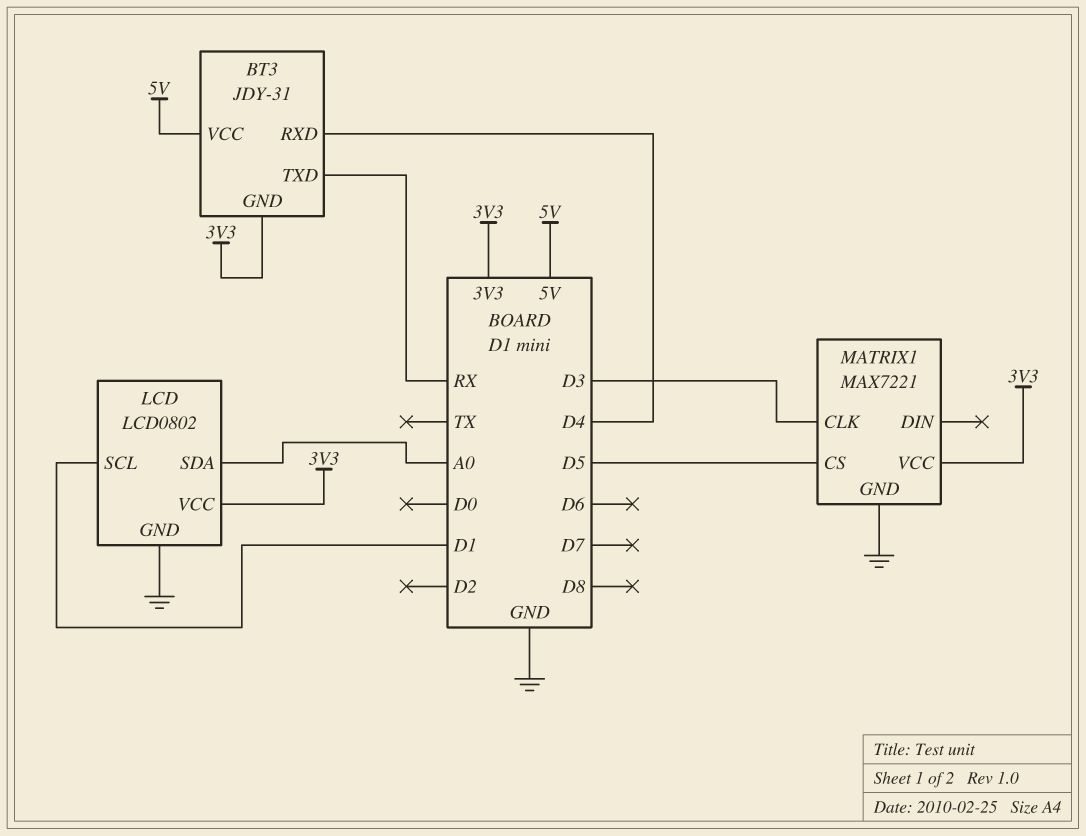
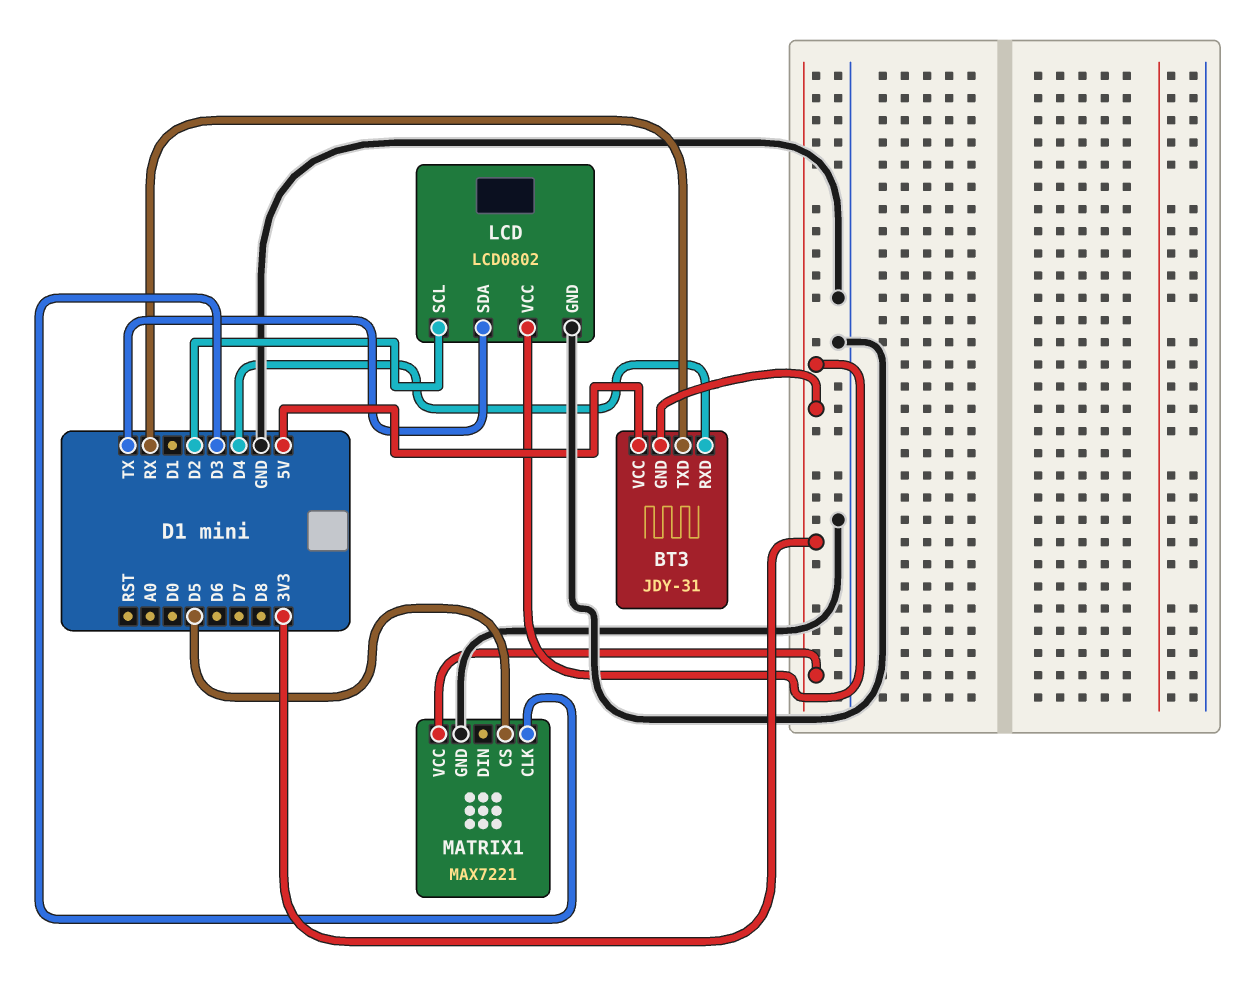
LCD pin SCL: D1 -> D2
LCD pin SDA: A0 -> TX

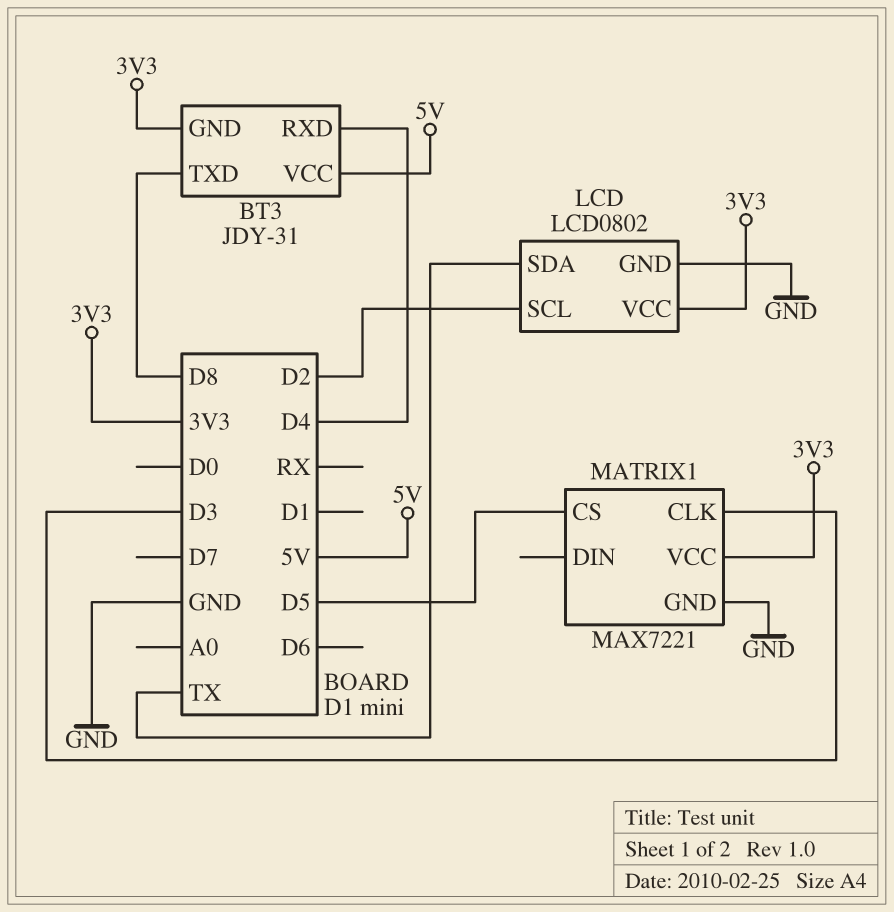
BT3 pin TXD: RX -> D8

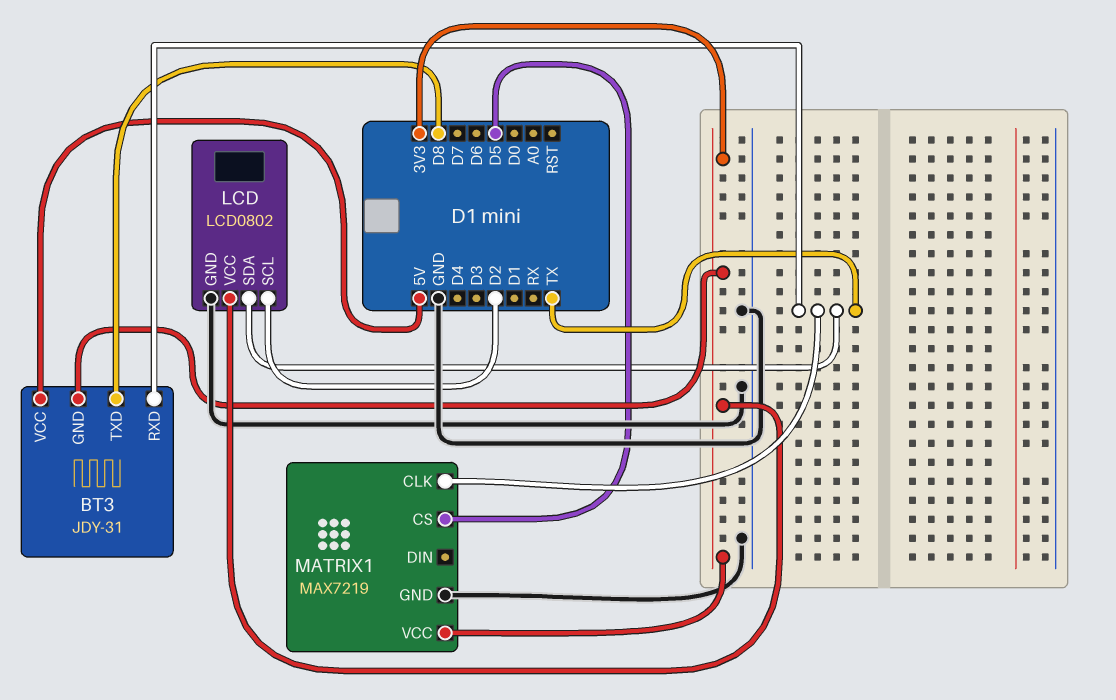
BT3 pin RXD: D4 -> TX
MATRIX1: MAX7221 -> MAX7219
MATRIX1 pin CLK: D3 -> TX

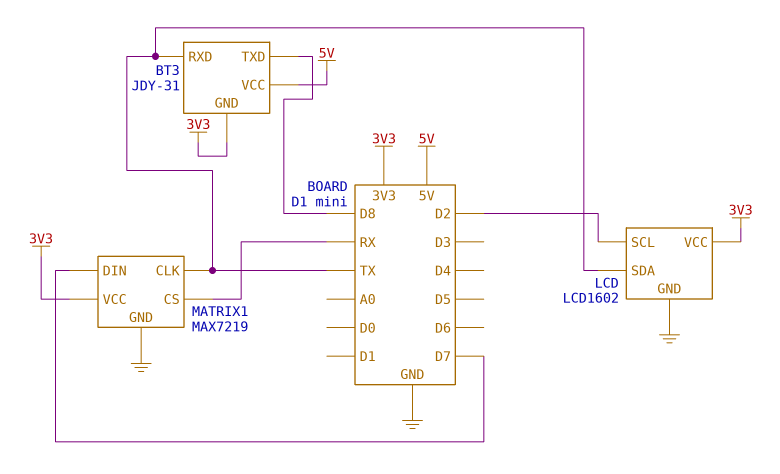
LCD: LCD0802 -> LCD1602
MATRIX1 pin CS: D5 -> RX
MATRIX1 pin DIN: none -> D7

